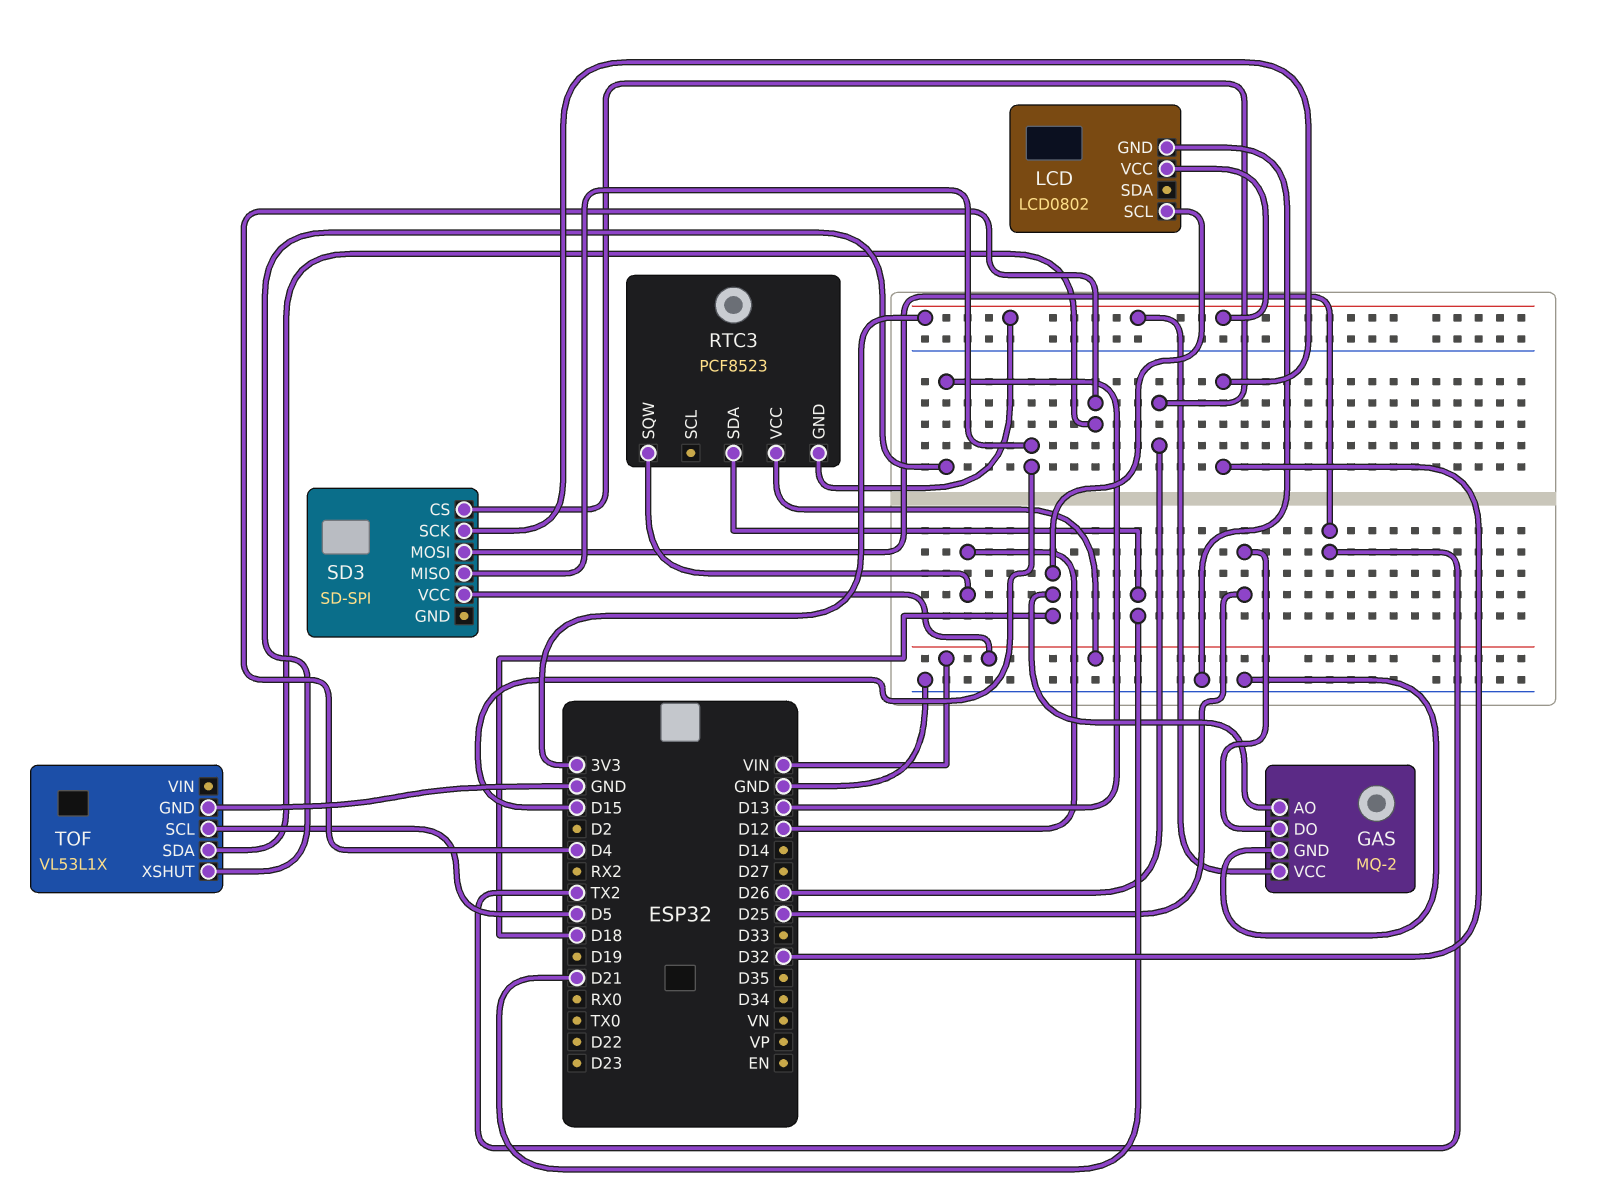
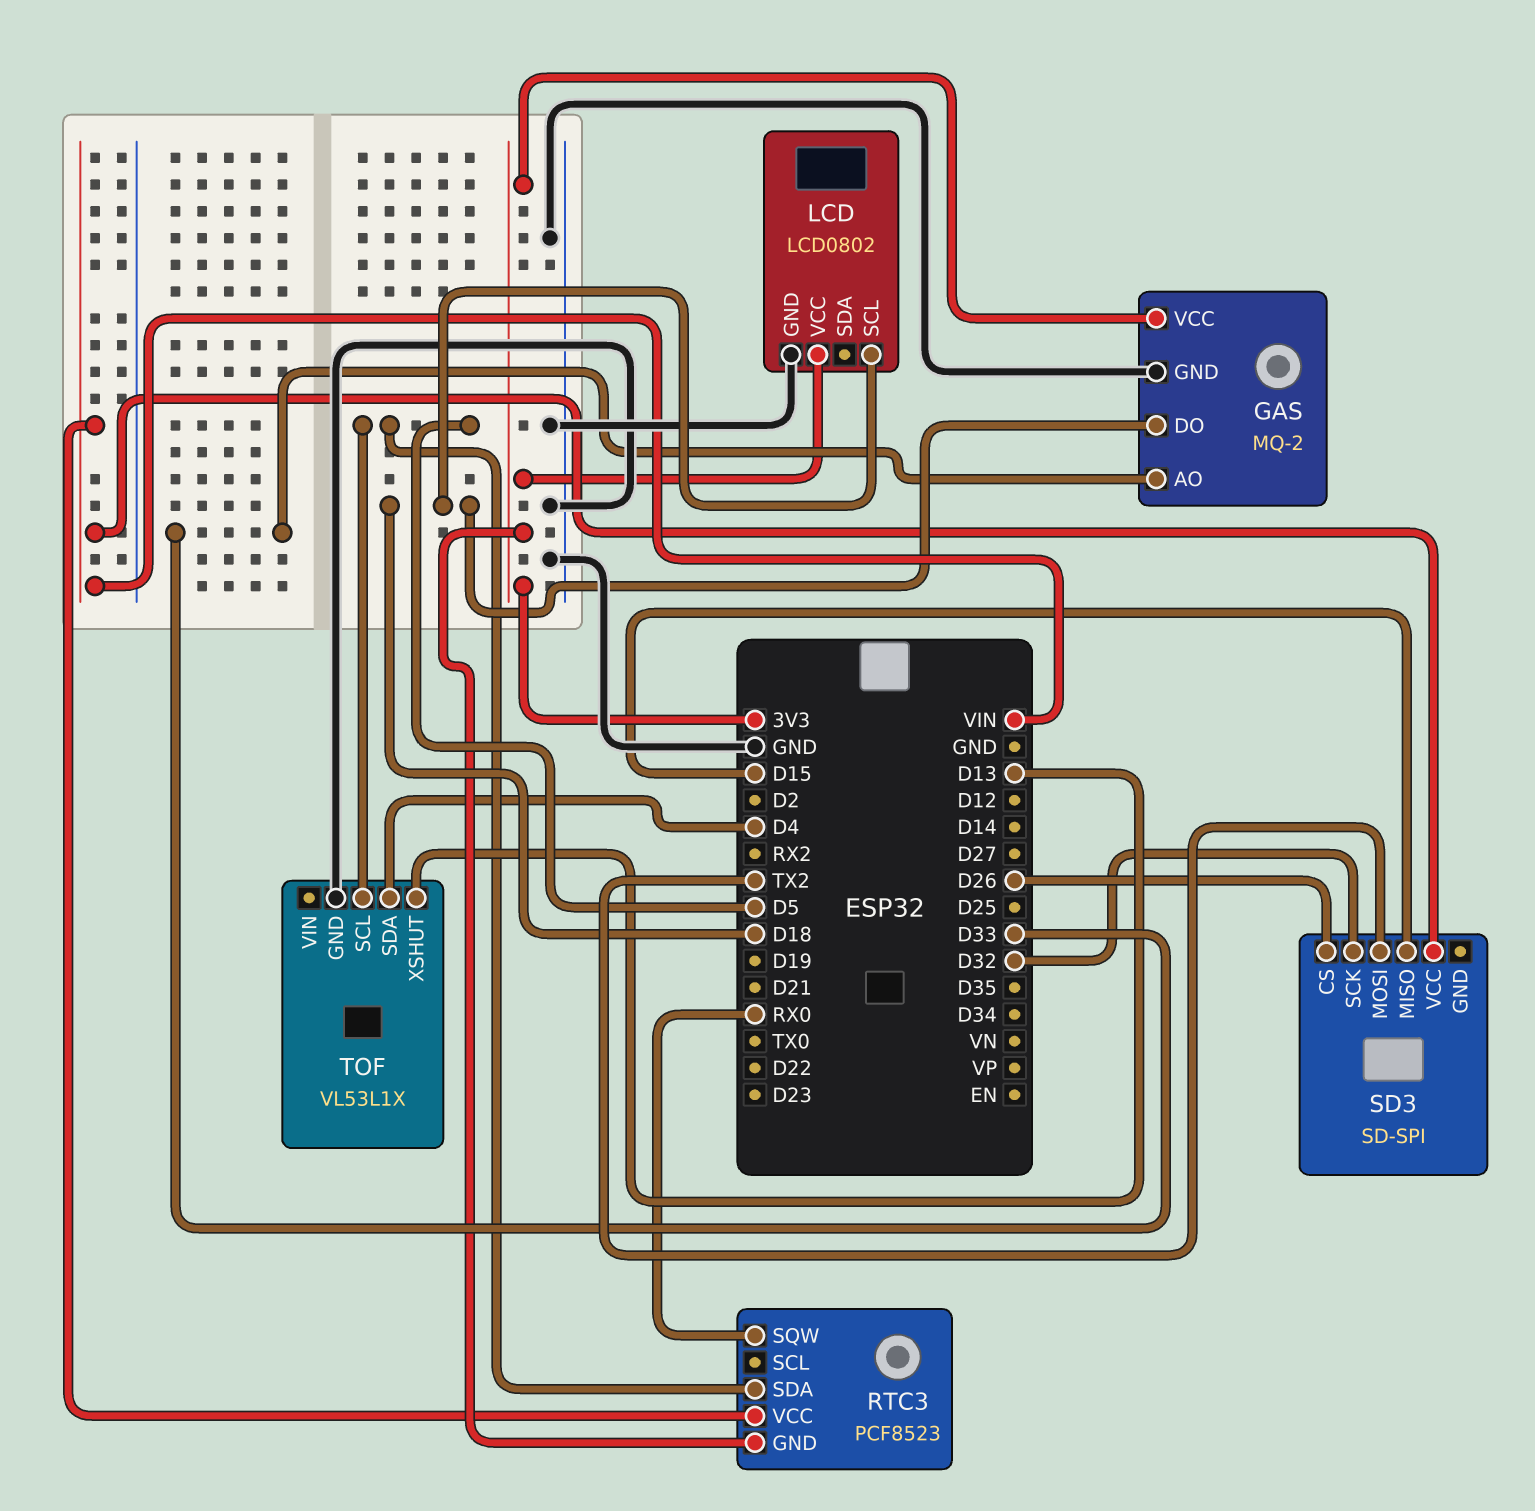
GAS pin AO: D18 -> D33
GAS pin DO: D25 -> D18
RTC3 pin SDA: D21 -> D5
RTC3 pin SQW: D12 -> RX0

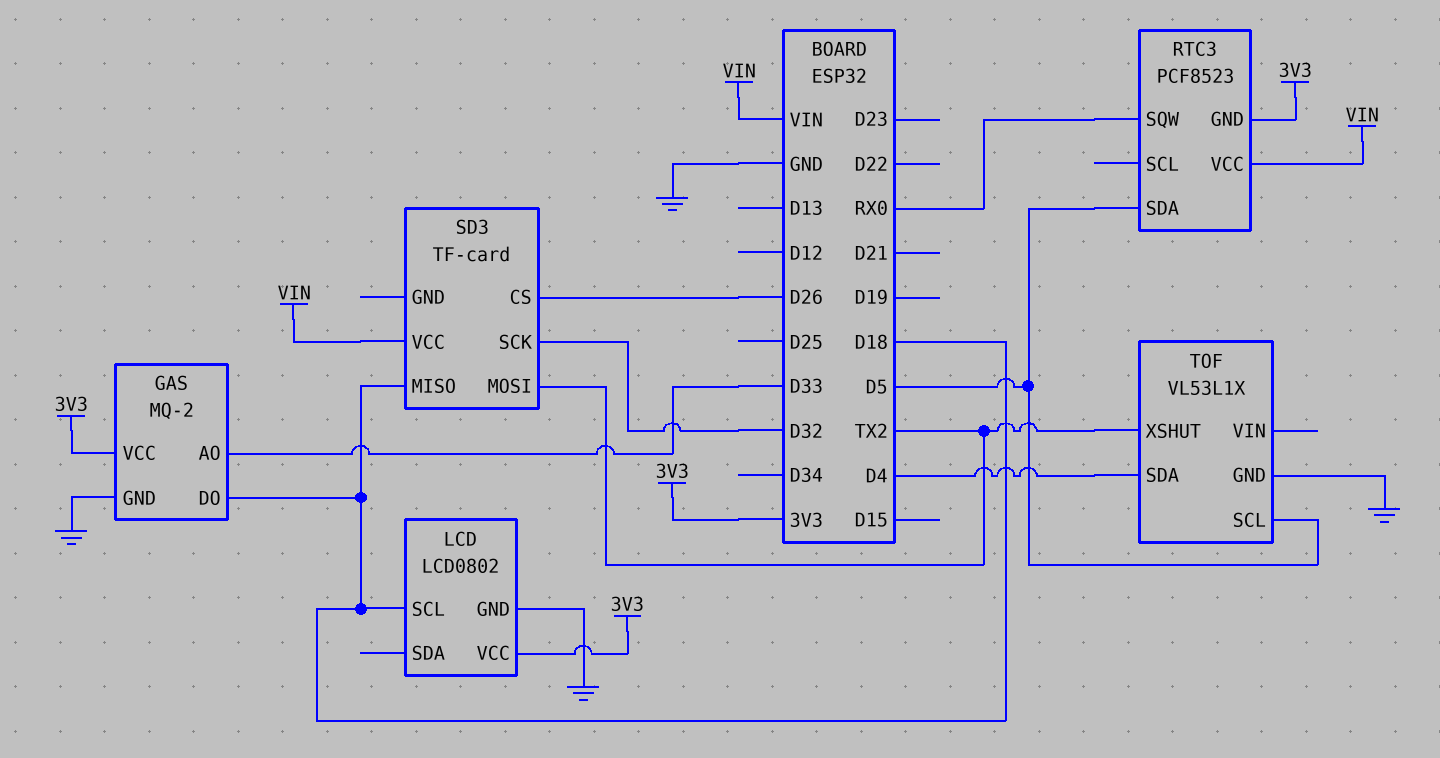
SD3: SD-SPI -> TF-card
SD3 pin MISO: D15 -> D18
TOF pin XSHUT: D13 -> TX2

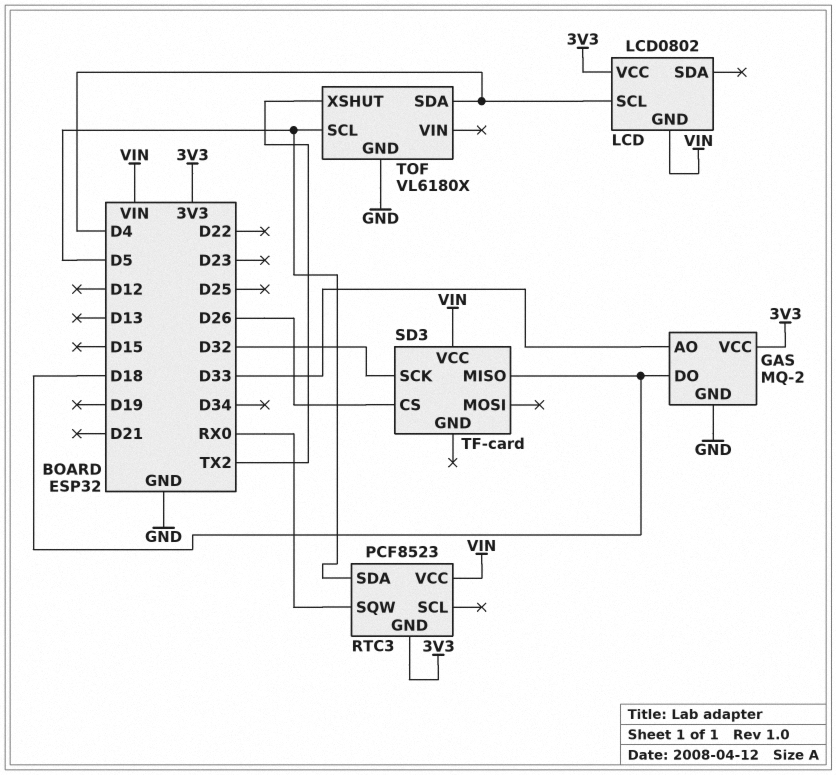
LCD pin GND: GND -> VIN
LCD pin SCL: D18 -> D4
SD3 pin MOSI: TX2 -> none
TOF: VL53L1X -> VL6180X

